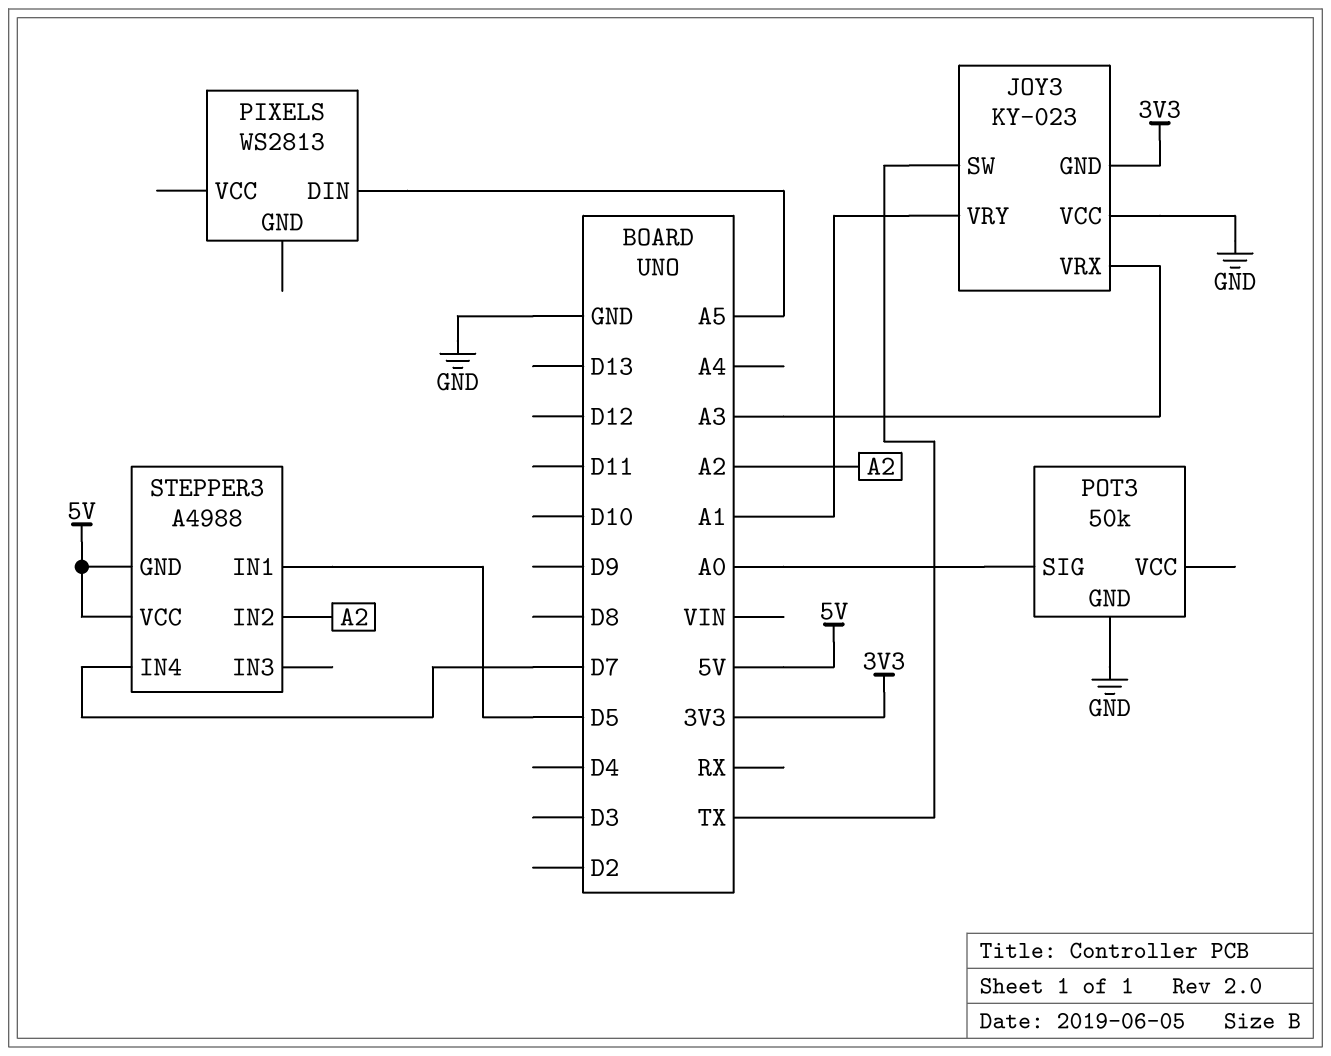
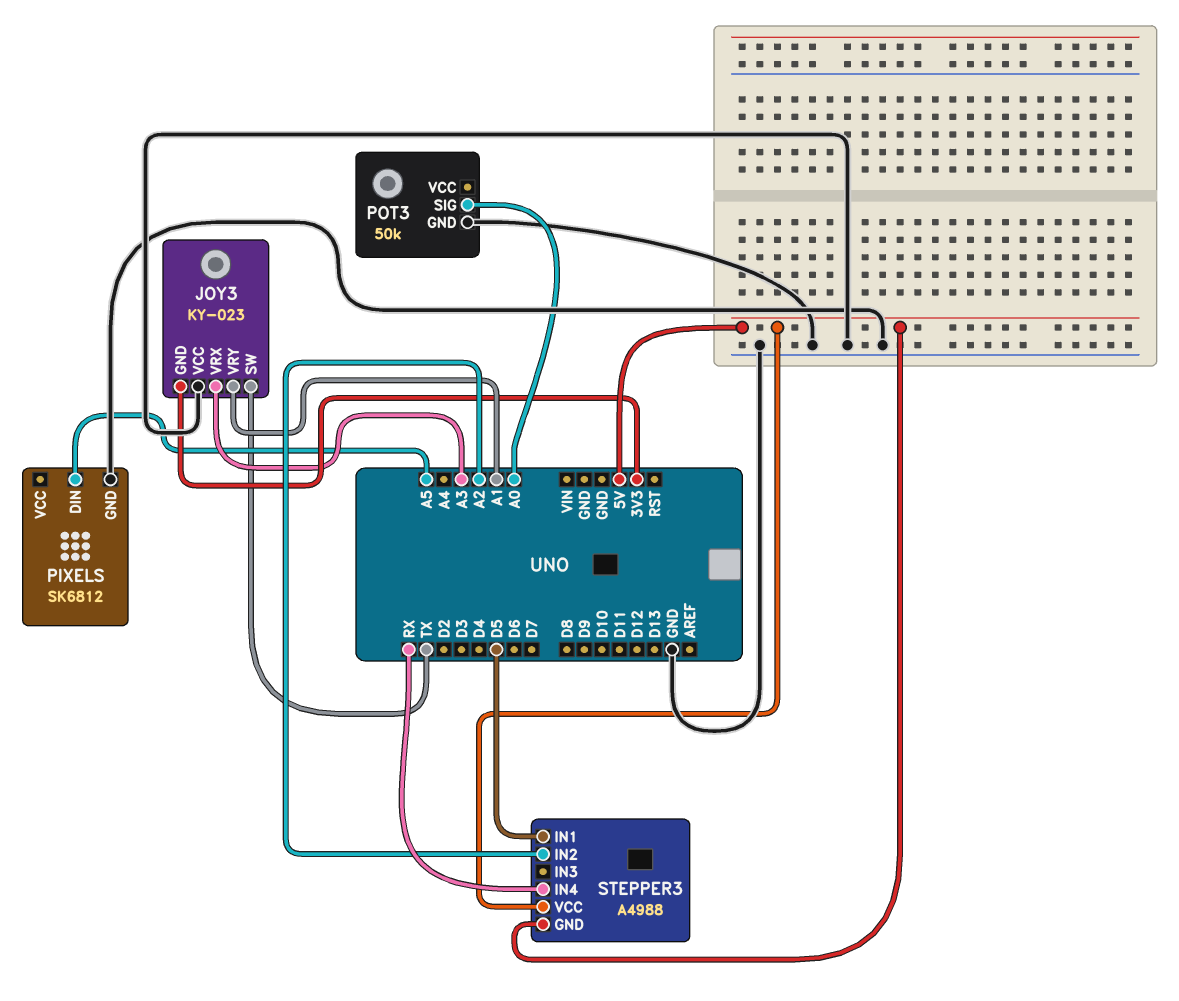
PIXELS: WS2813 -> SK6812
PIXELS pin GND: none -> GND
STEPPER3 pin IN4: D7 -> RX

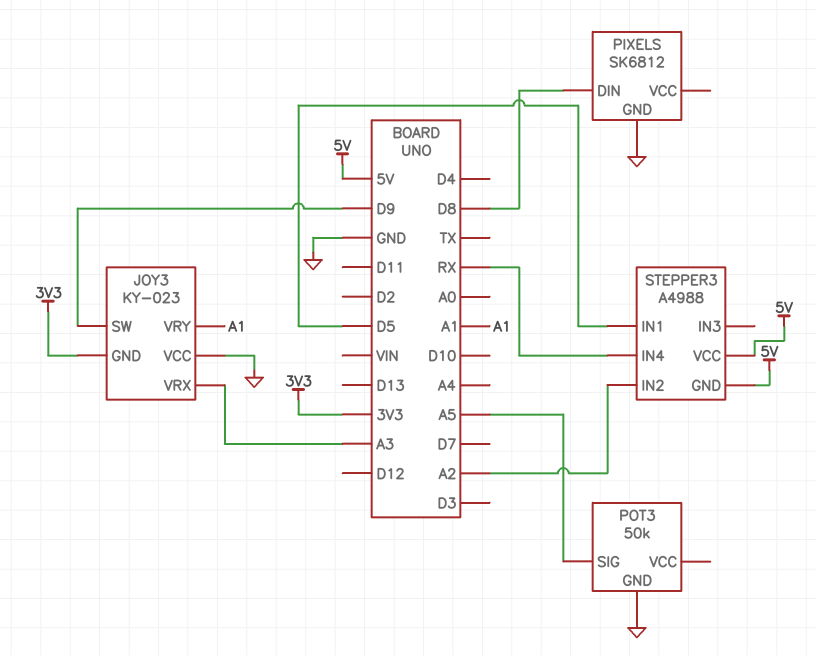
JOY3 pin SW: TX -> D9
PIXELS pin DIN: A5 -> D8
POT3 pin SIG: A0 -> A5

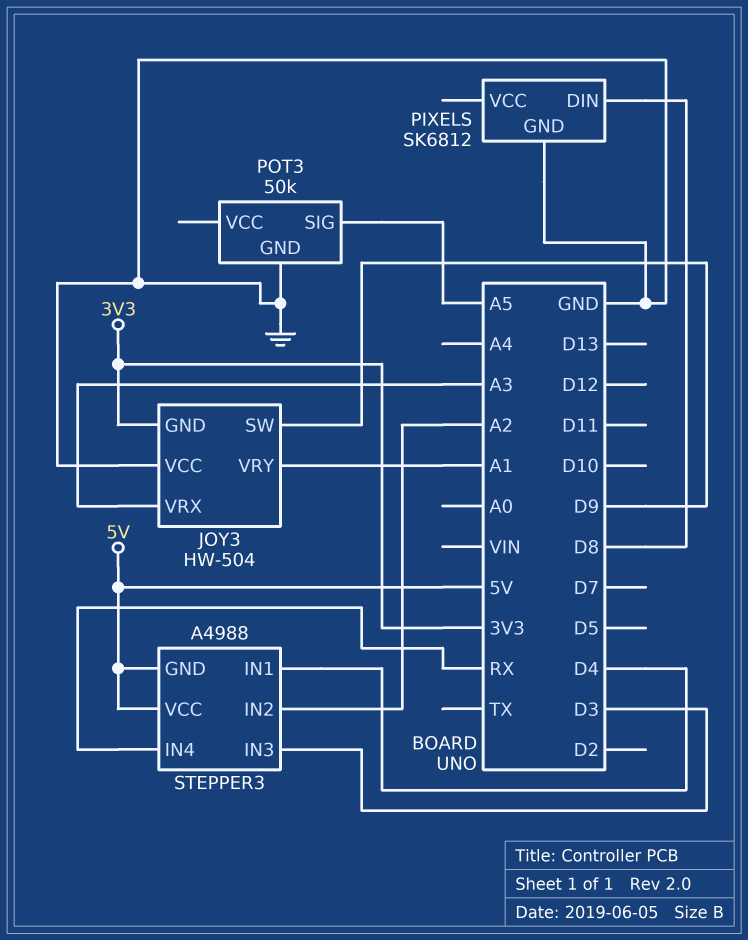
JOY3: KY-023 -> HW-504
STEPPER3 pin IN1: D5 -> D4
STEPPER3 pin IN3: none -> D3

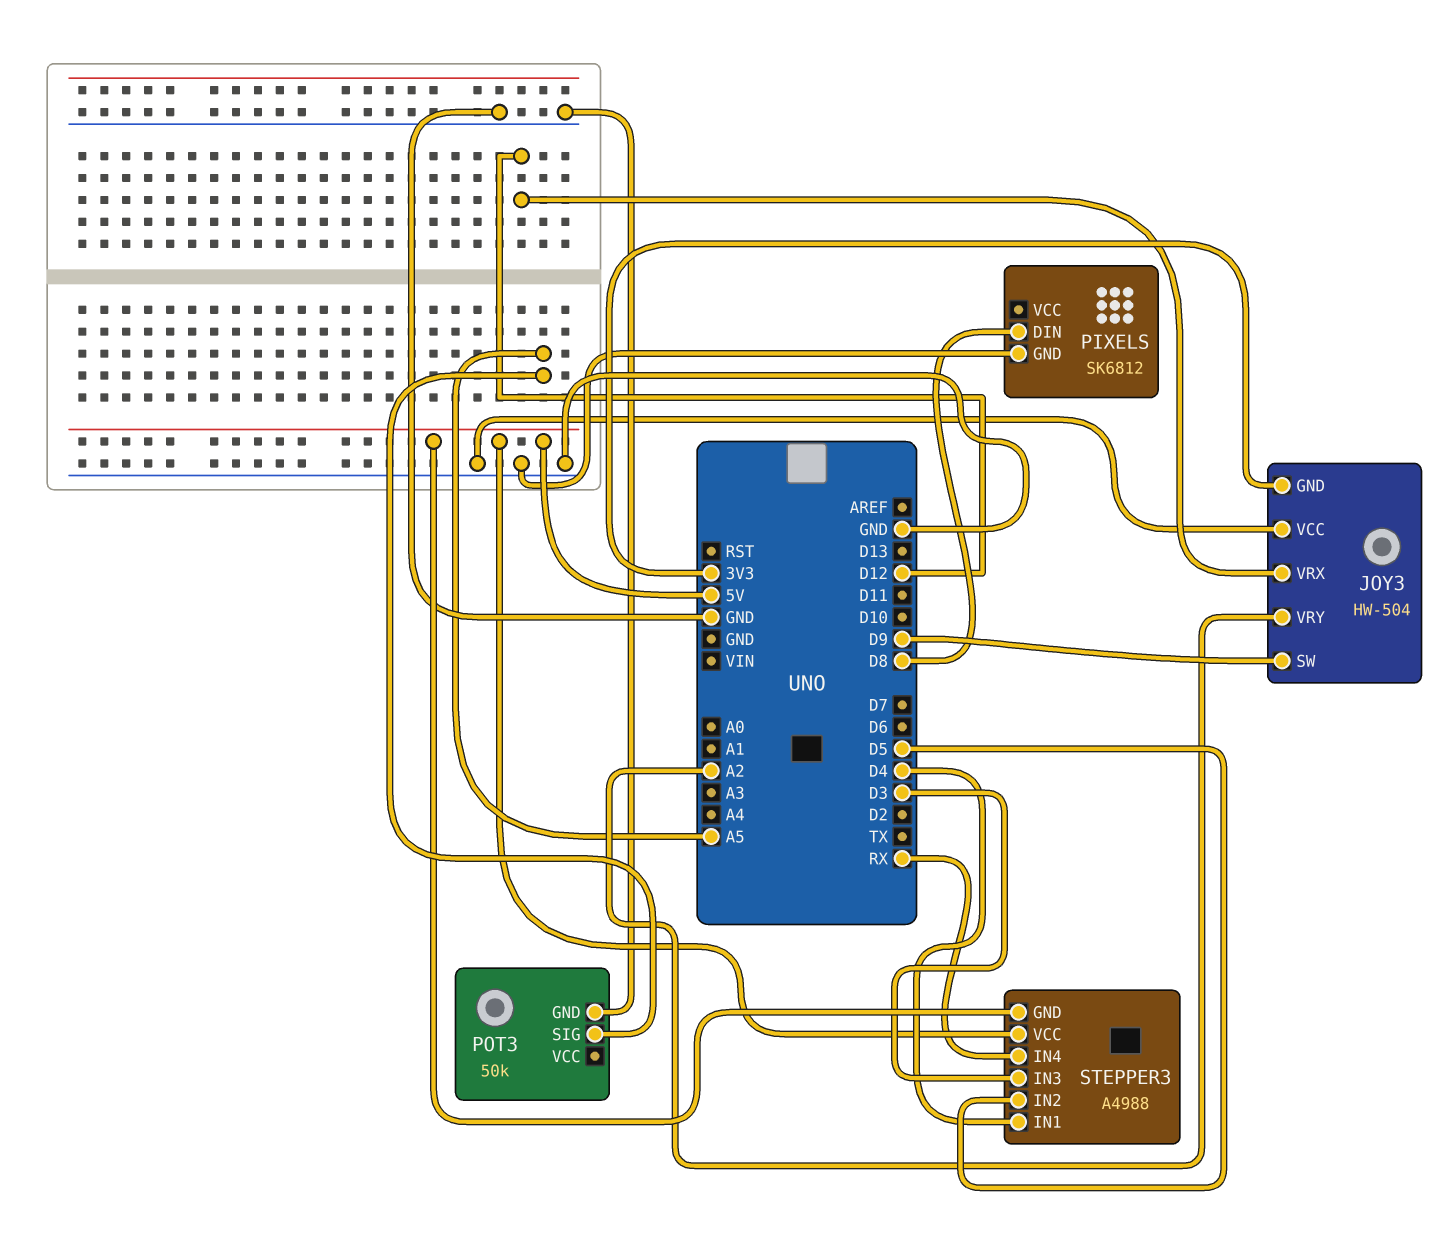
JOY3 pin VRX: A3 -> D12
JOY3 pin VRY: A1 -> A2
STEPPER3 pin IN2: A2 -> D5

